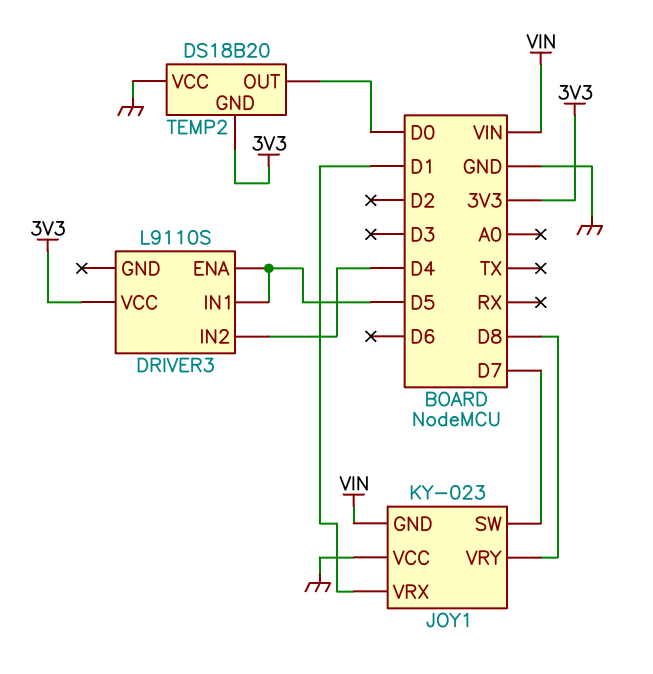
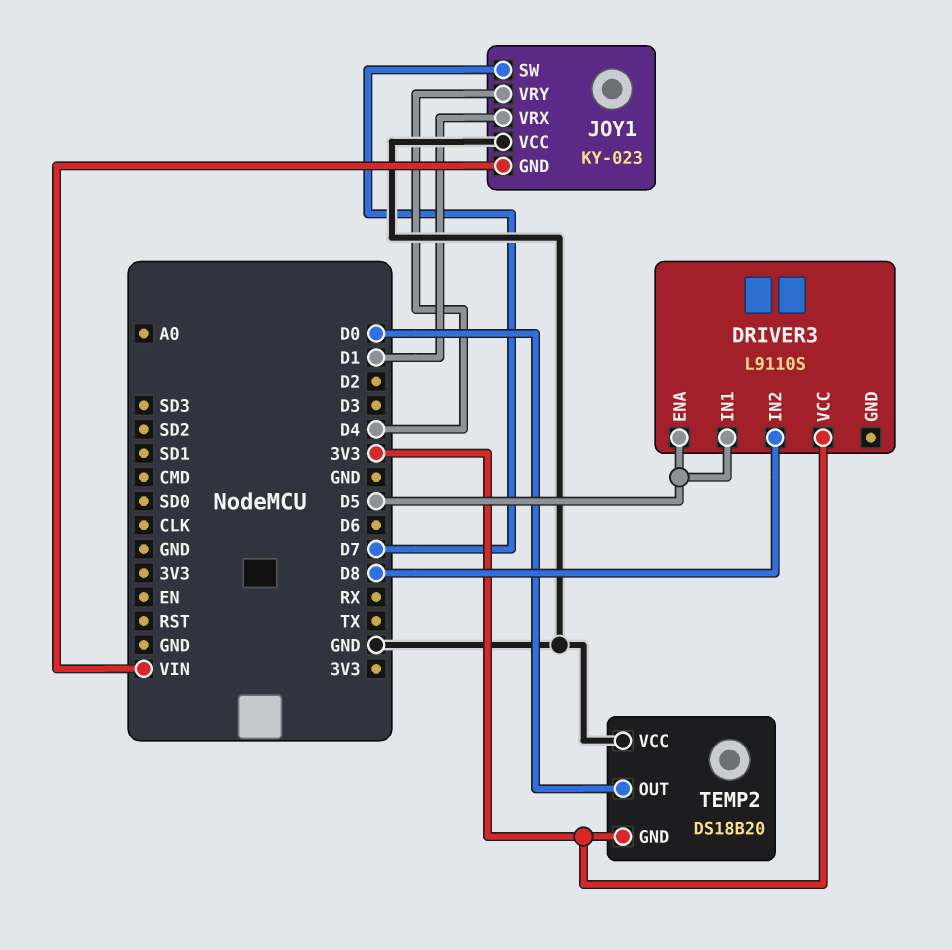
DRIVER3 pin IN2: D4 -> D8
JOY1 pin VRY: D8 -> D4

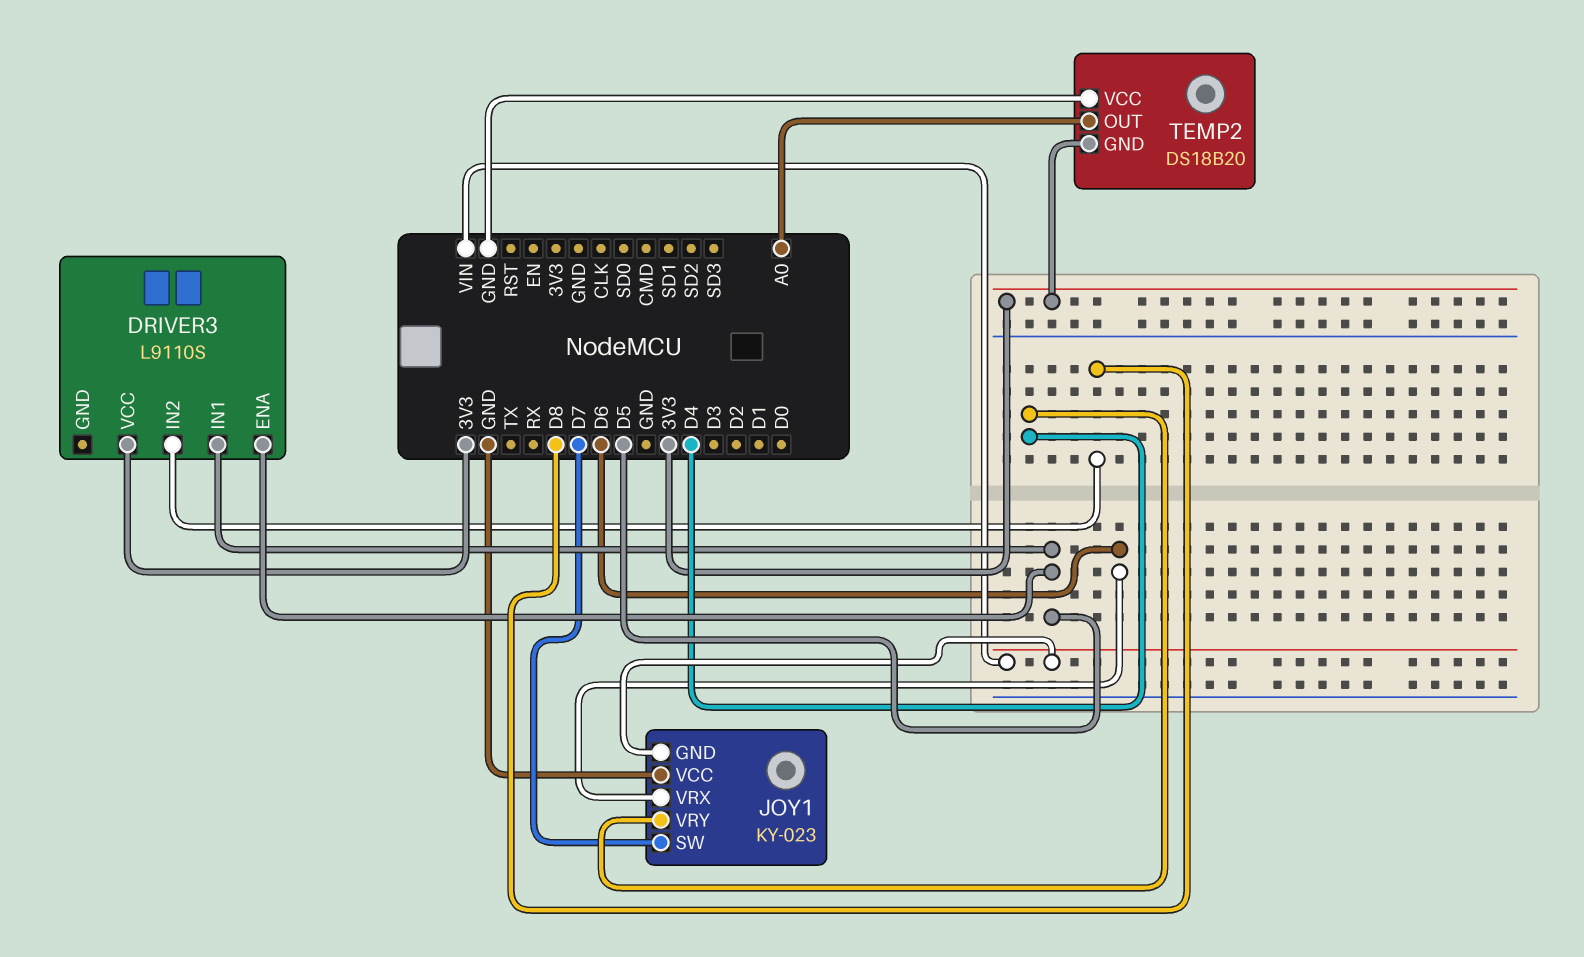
JOY1 pin VRX: D1 -> D6
TEMP2 pin OUT: D0 -> A0

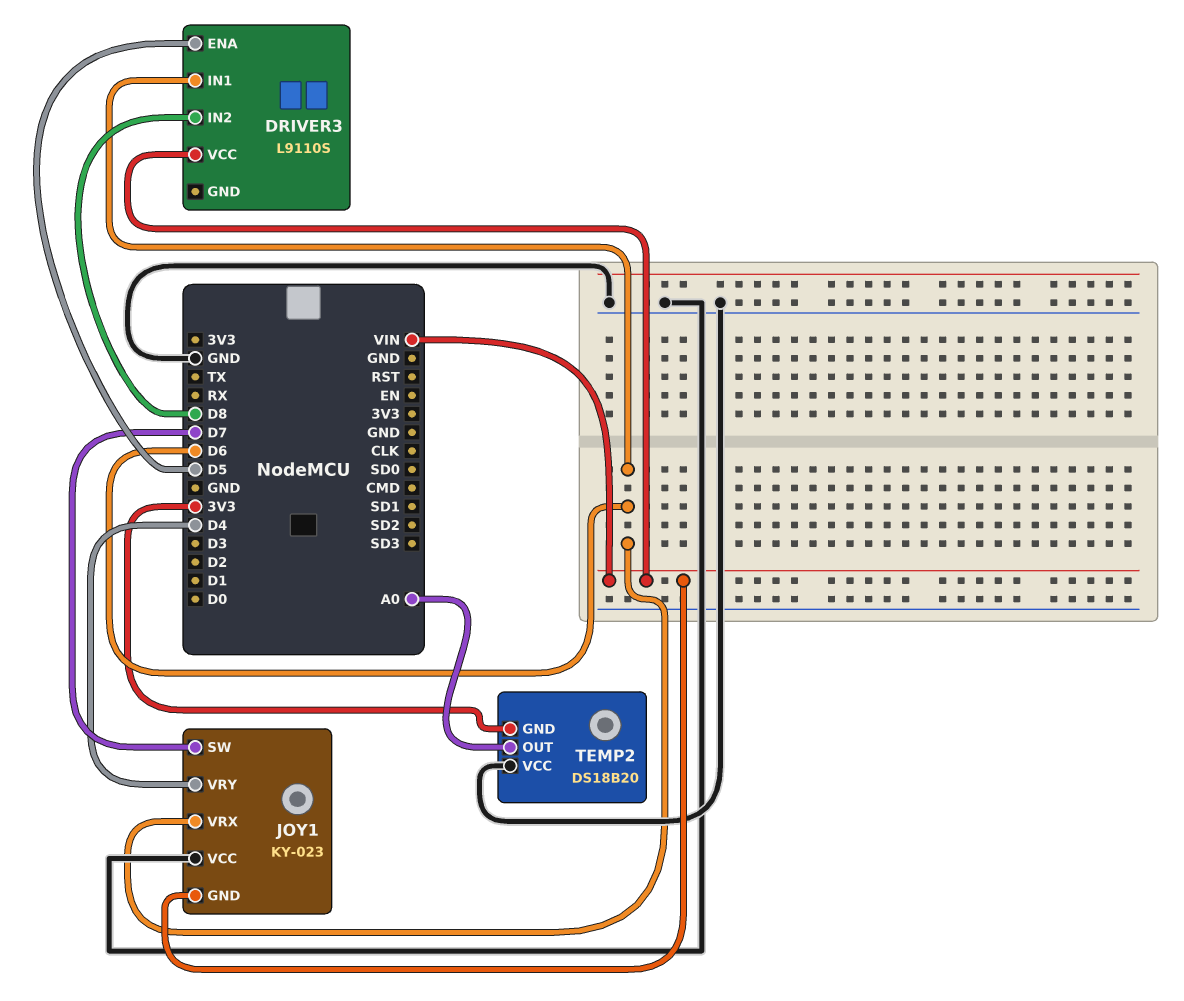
DRIVER3 pin IN1: D5 -> D6
DRIVER3 pin VCC: 3V3 -> VIN

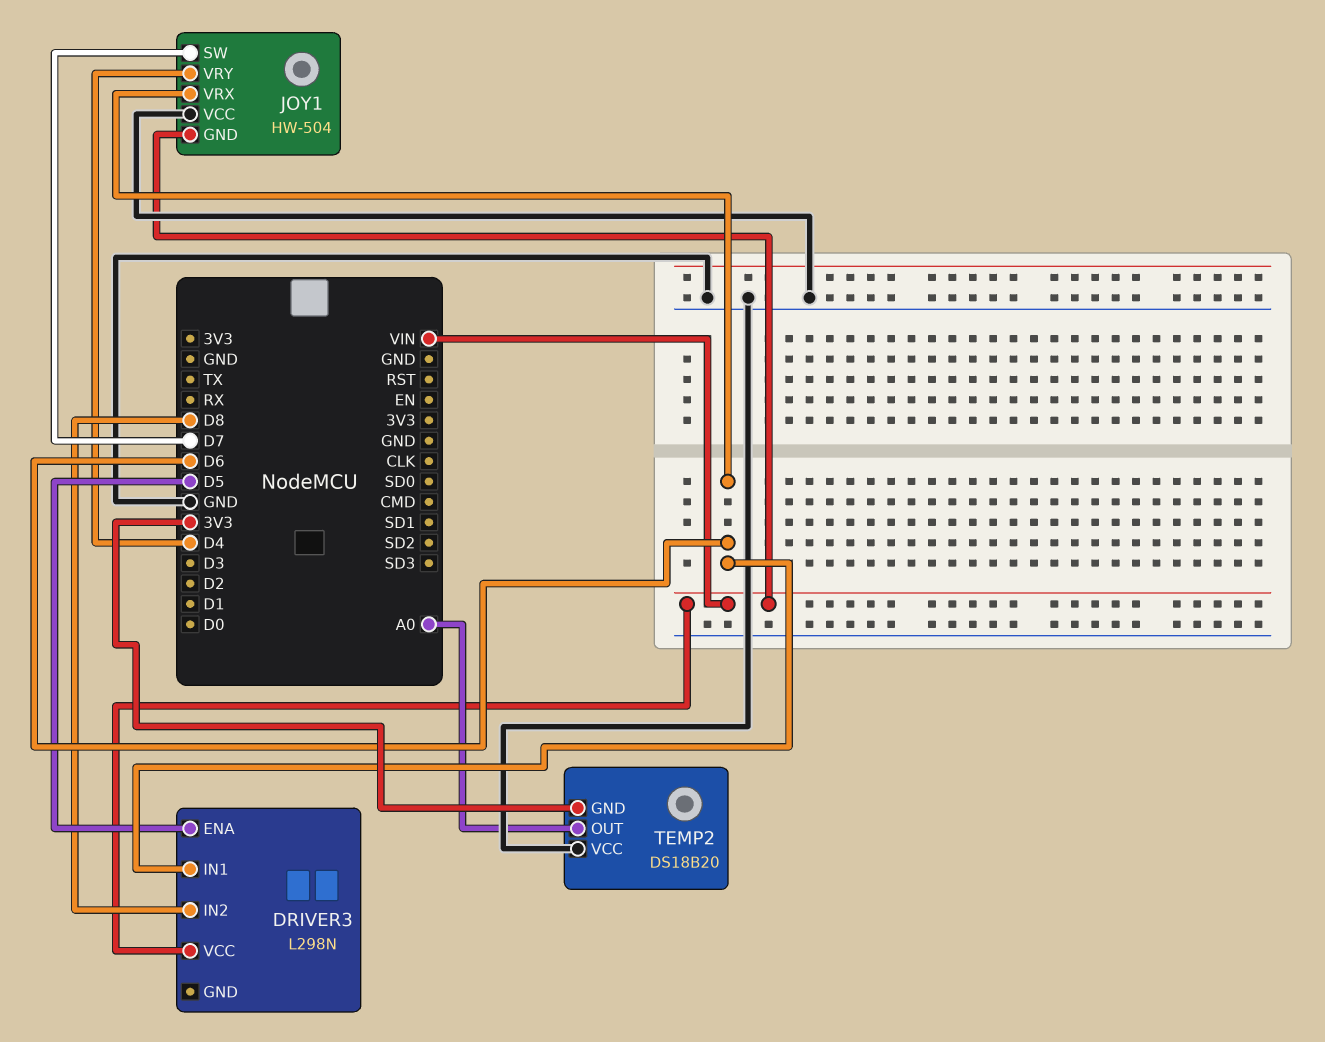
DRIVER3: L9110S -> L298N
JOY1: KY-023 -> HW-504

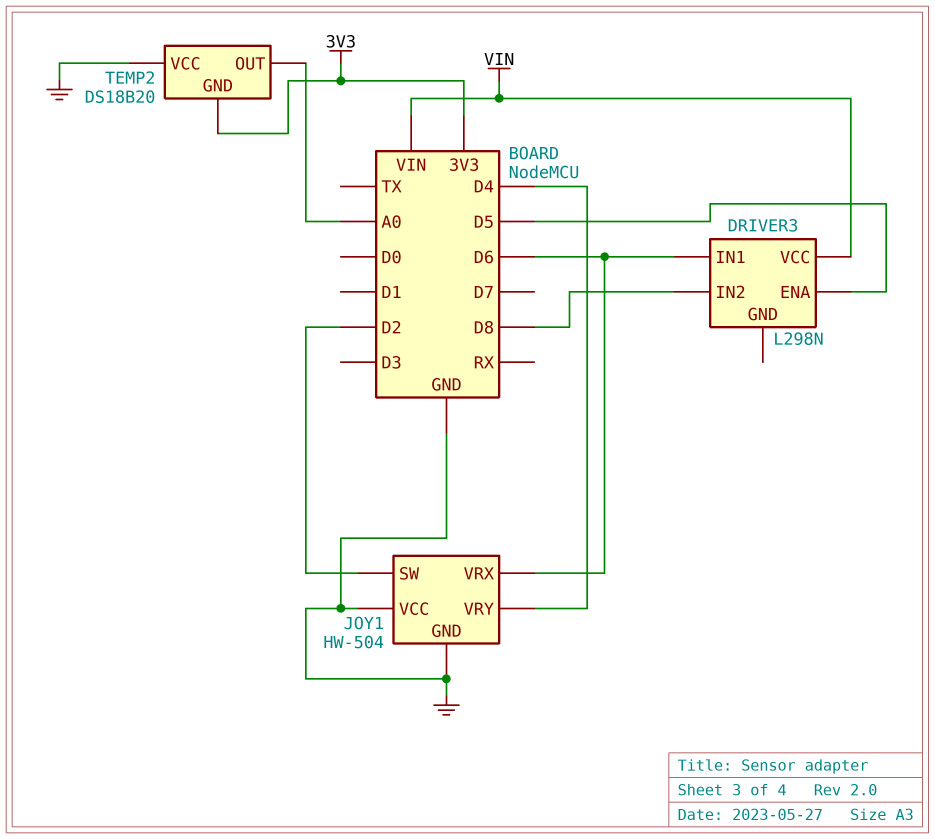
JOY1 pin GND: VIN -> GND
JOY1 pin SW: D7 -> D2

